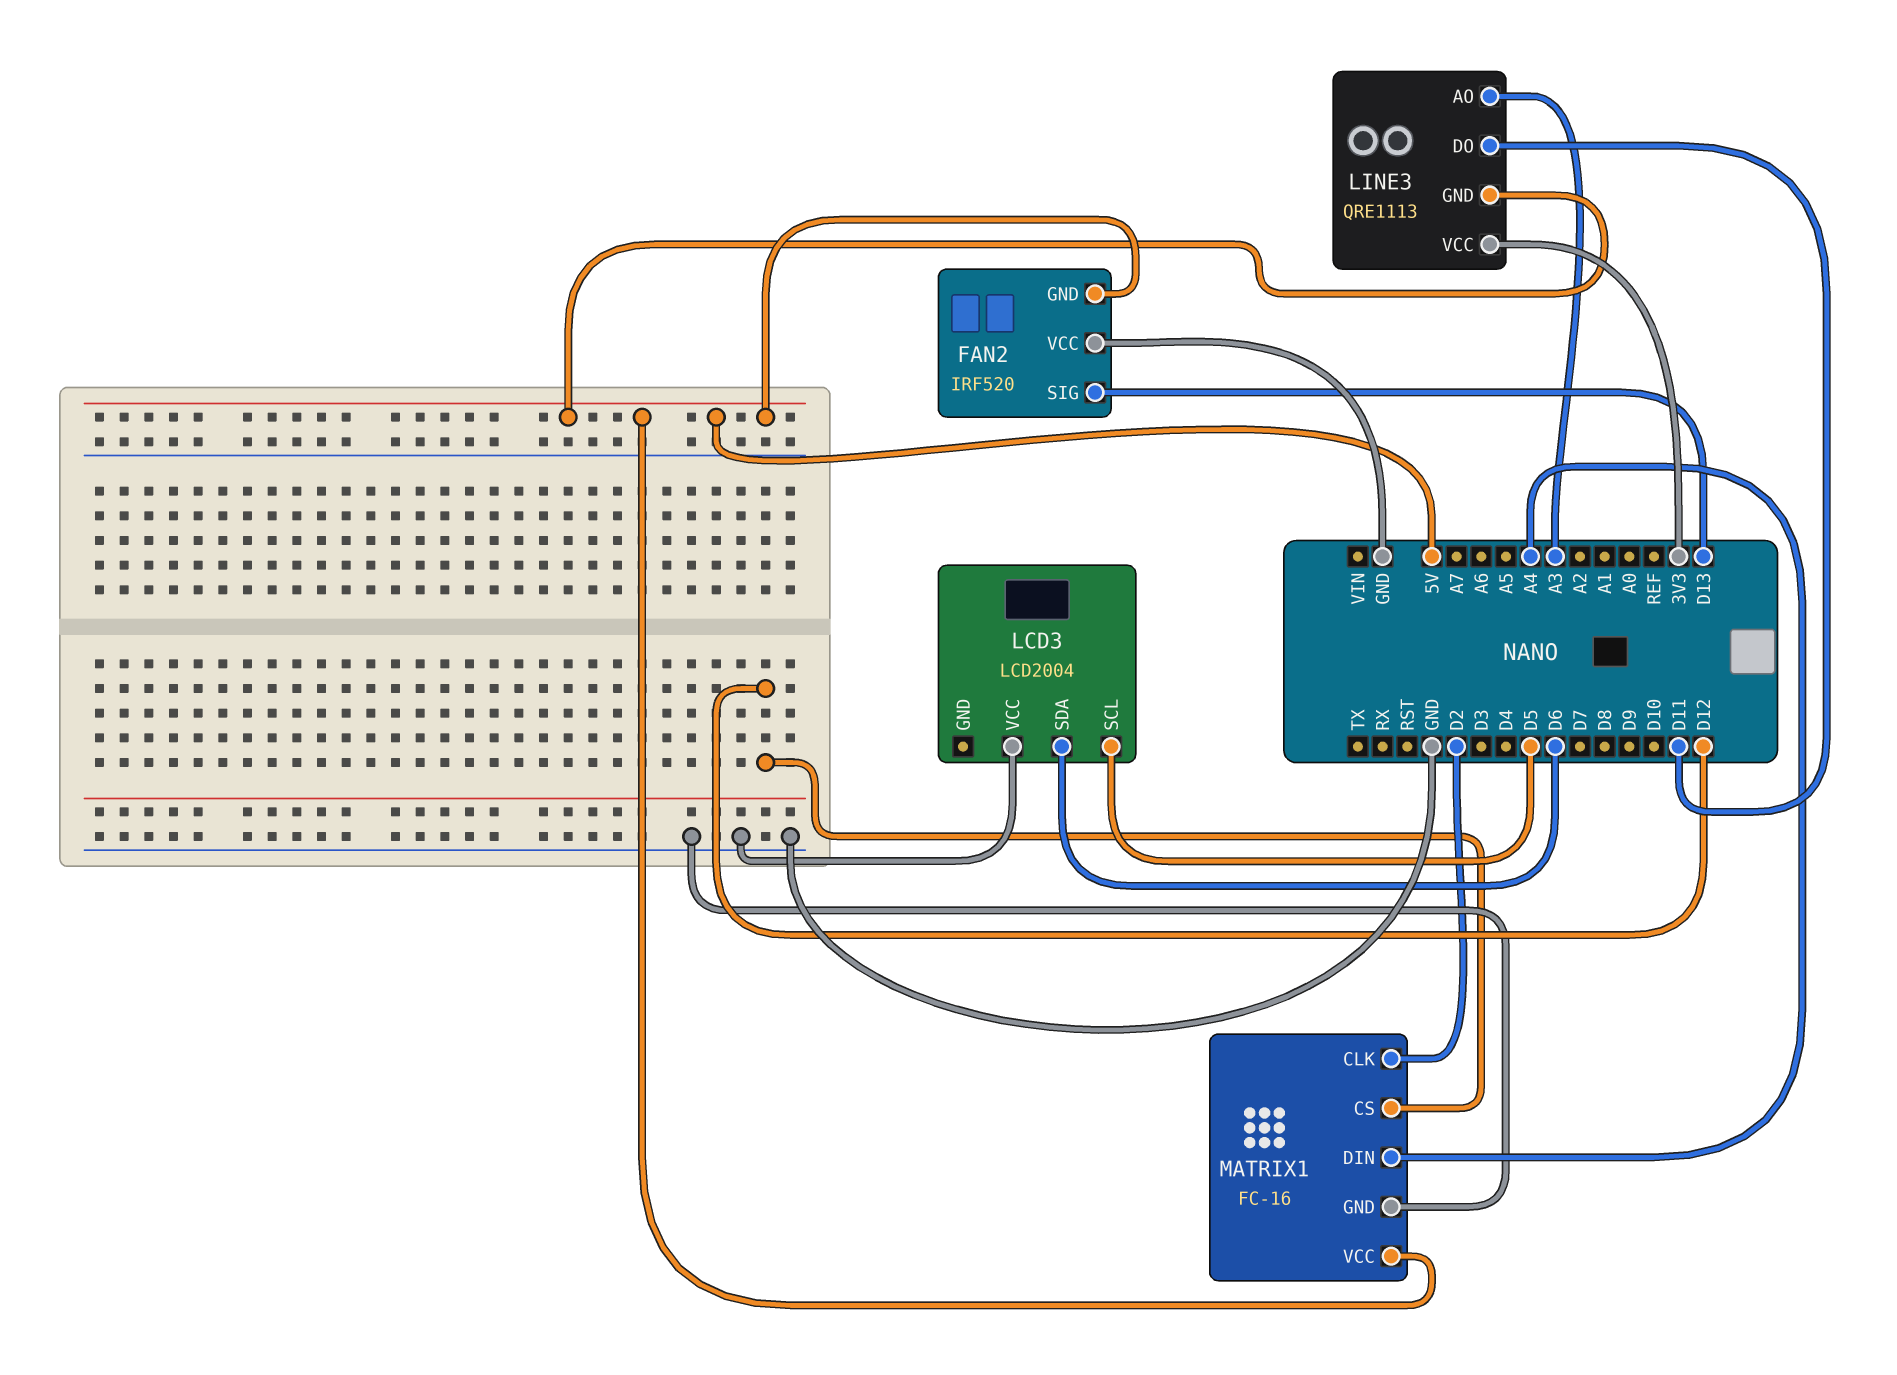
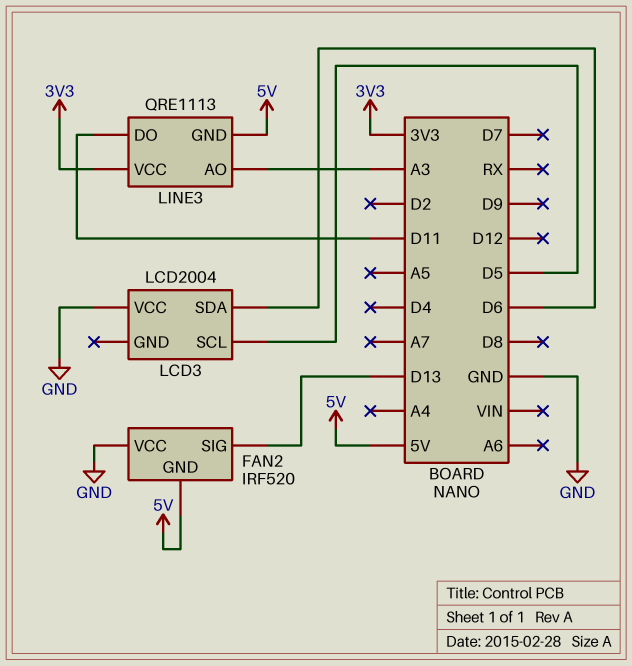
MATRIX1: FC-16 -> none
MATRIX1 pin CLK: D2 -> none
MATRIX1 pin CS: D12 -> none
MATRIX1 pin DIN: A4 -> none
MATRIX1 pin GND: GND -> none
MATRIX1 pin VCC: 5V -> none

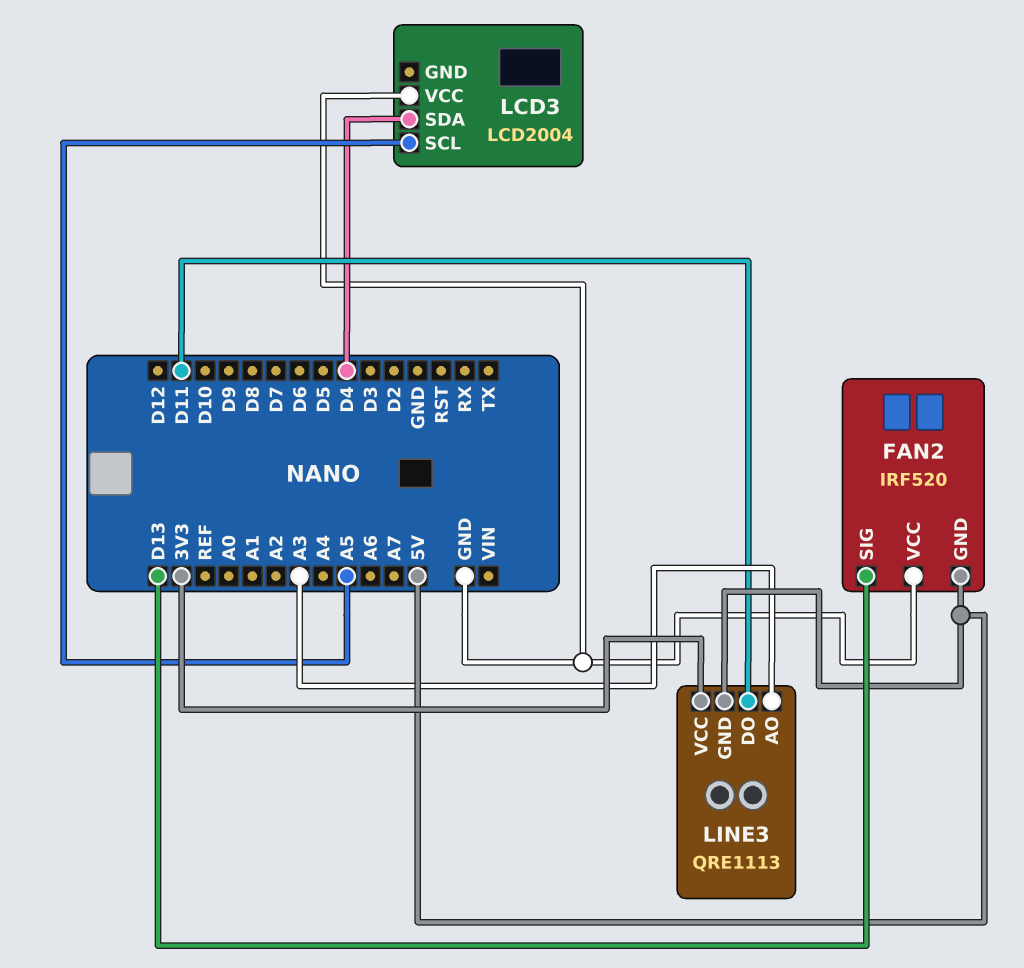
LCD3 pin SCL: D5 -> A5
LCD3 pin SDA: D6 -> D4

